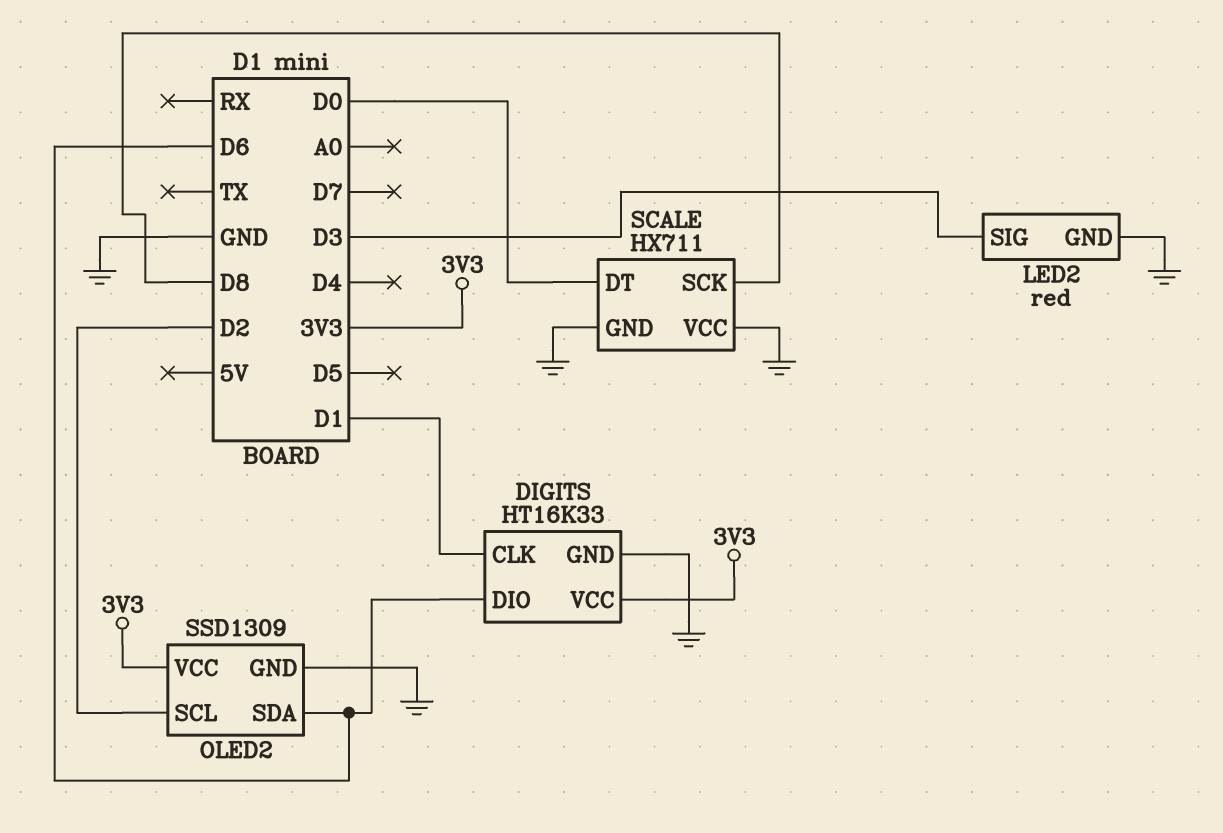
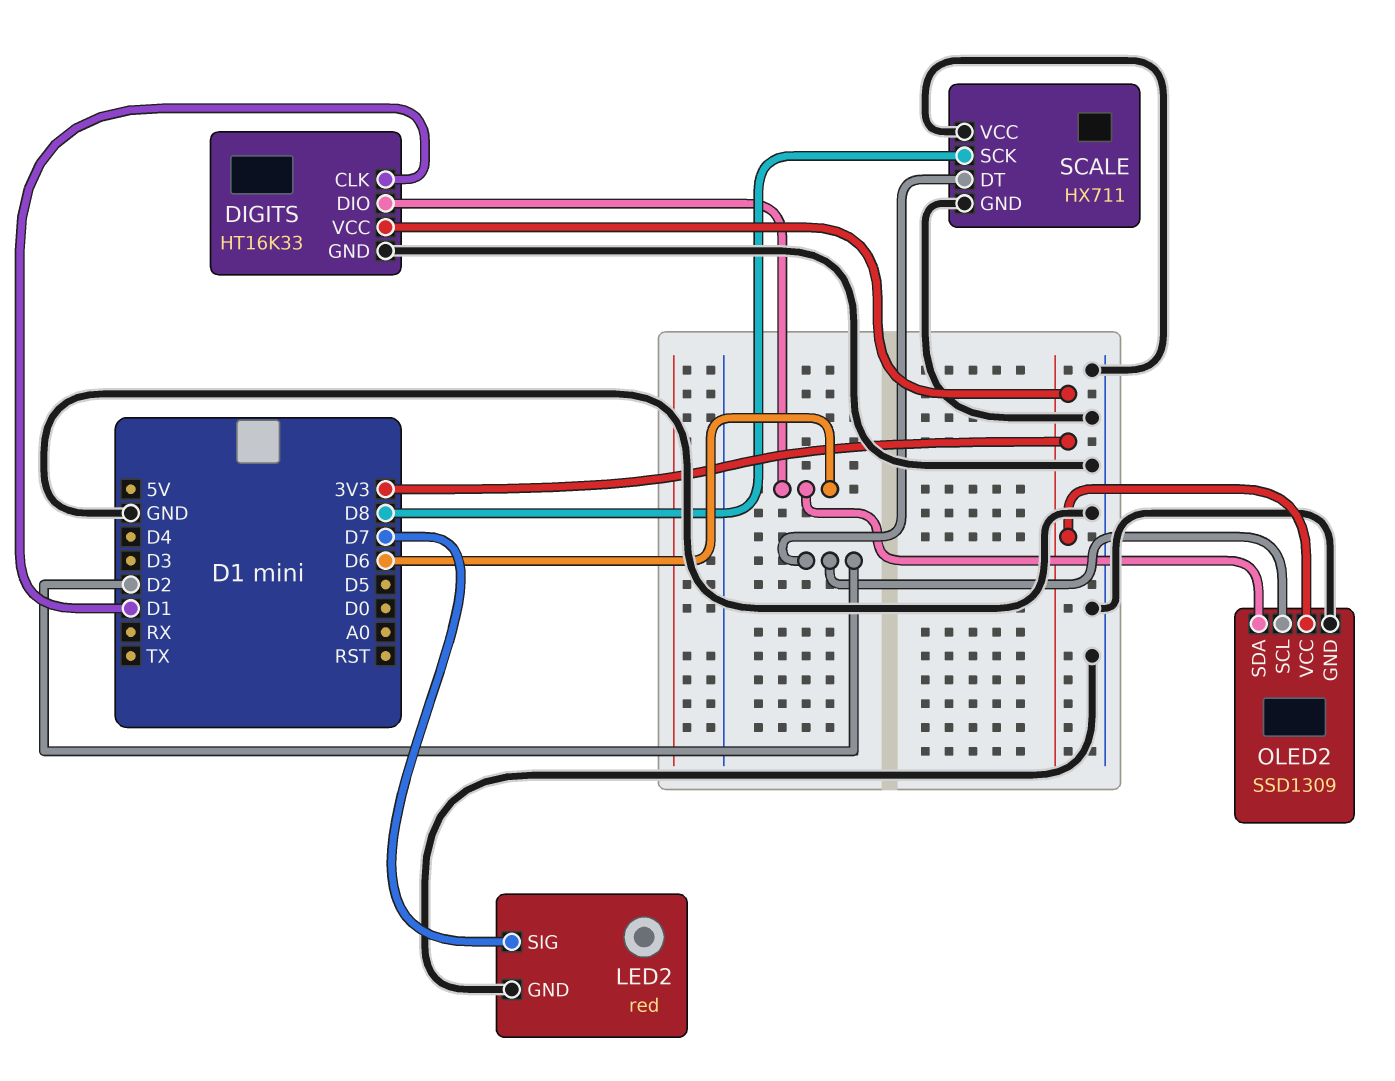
LED2 pin SIG: D3 -> D7
SCALE pin DT: D0 -> D2

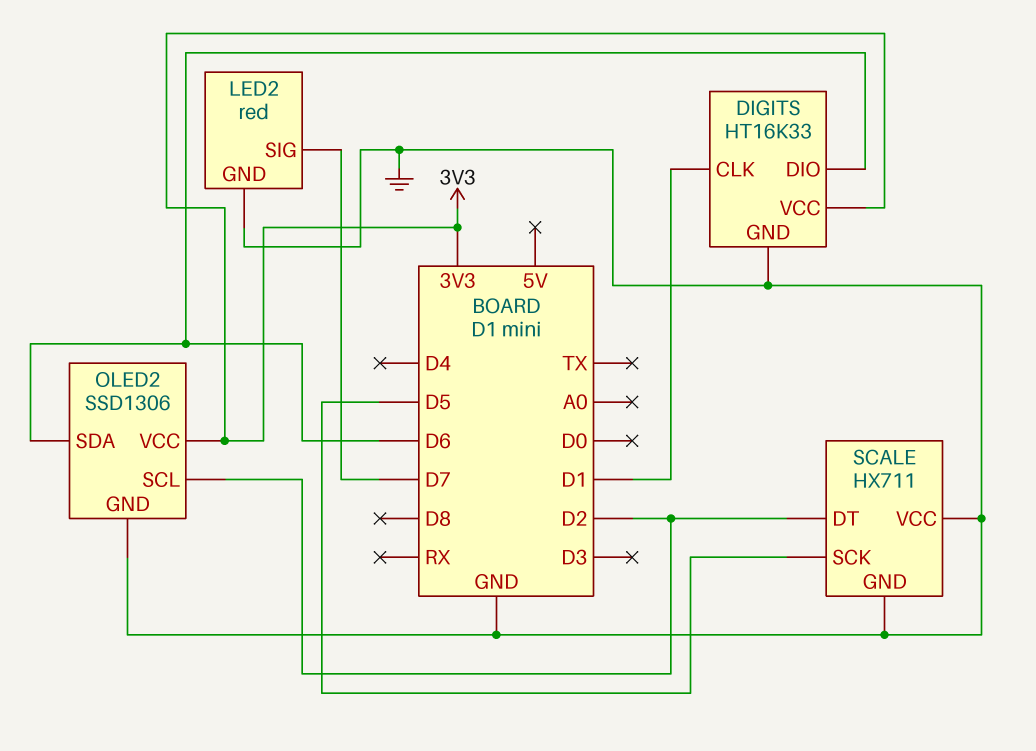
OLED2: SSD1309 -> SSD1306
SCALE pin SCK: D8 -> D5

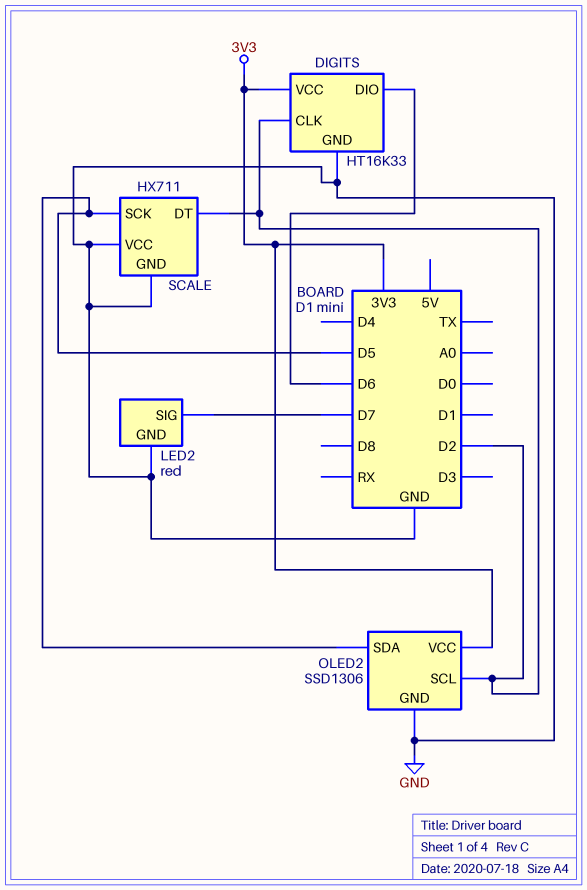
DIGITS pin CLK: D1 -> D2
OLED2 pin SDA: D6 -> D5

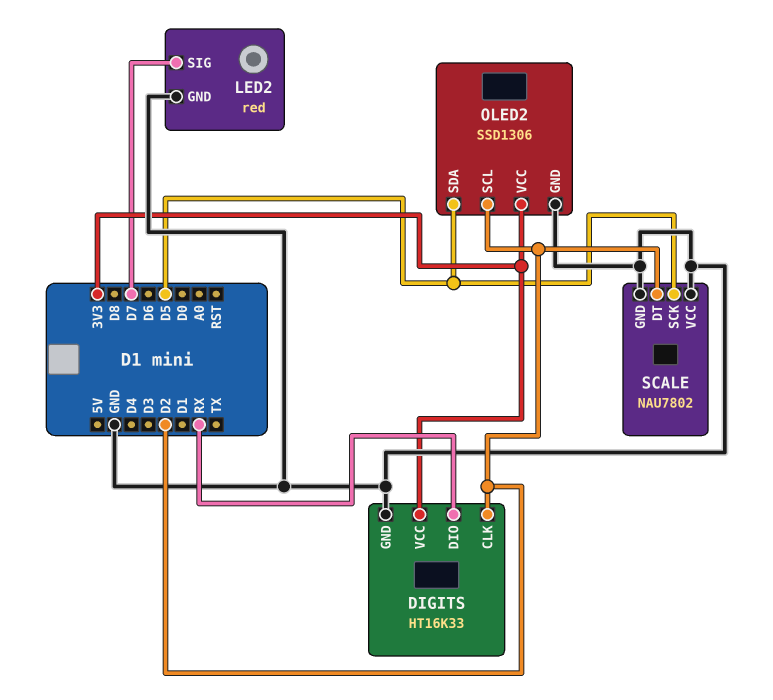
DIGITS pin DIO: D6 -> RX
SCALE: HX711 -> NAU7802

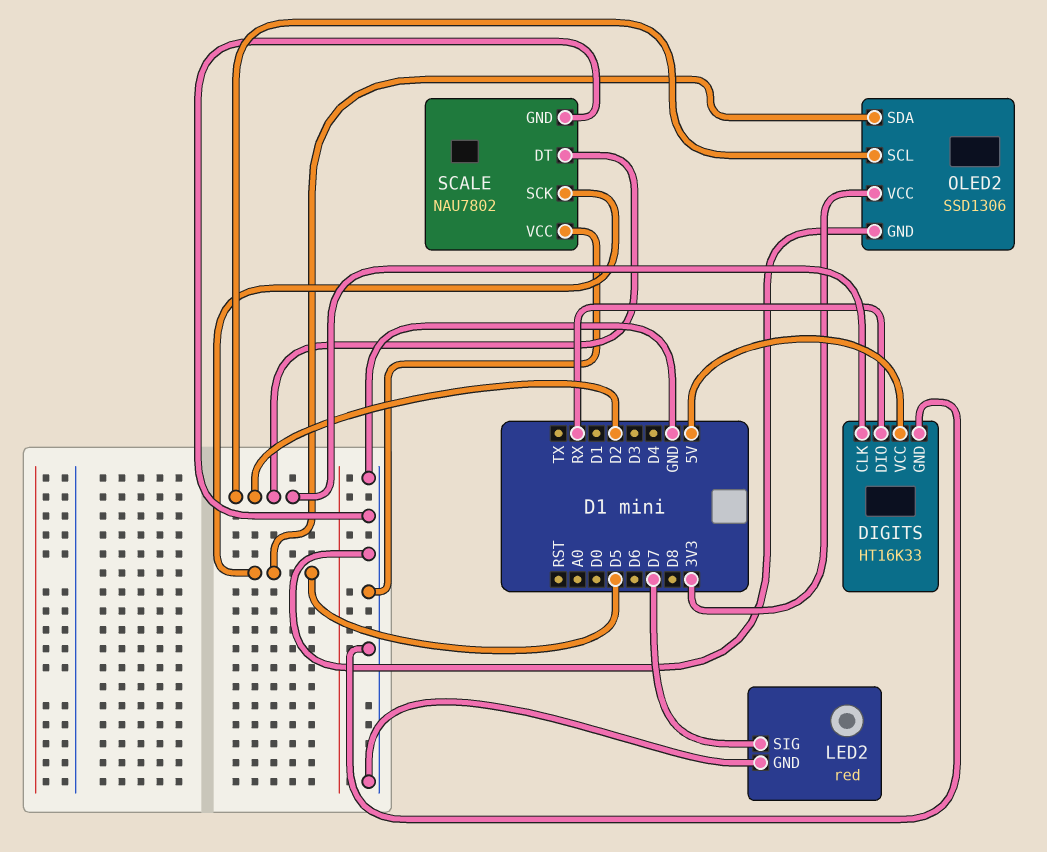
DIGITS pin VCC: 3V3 -> 5V

